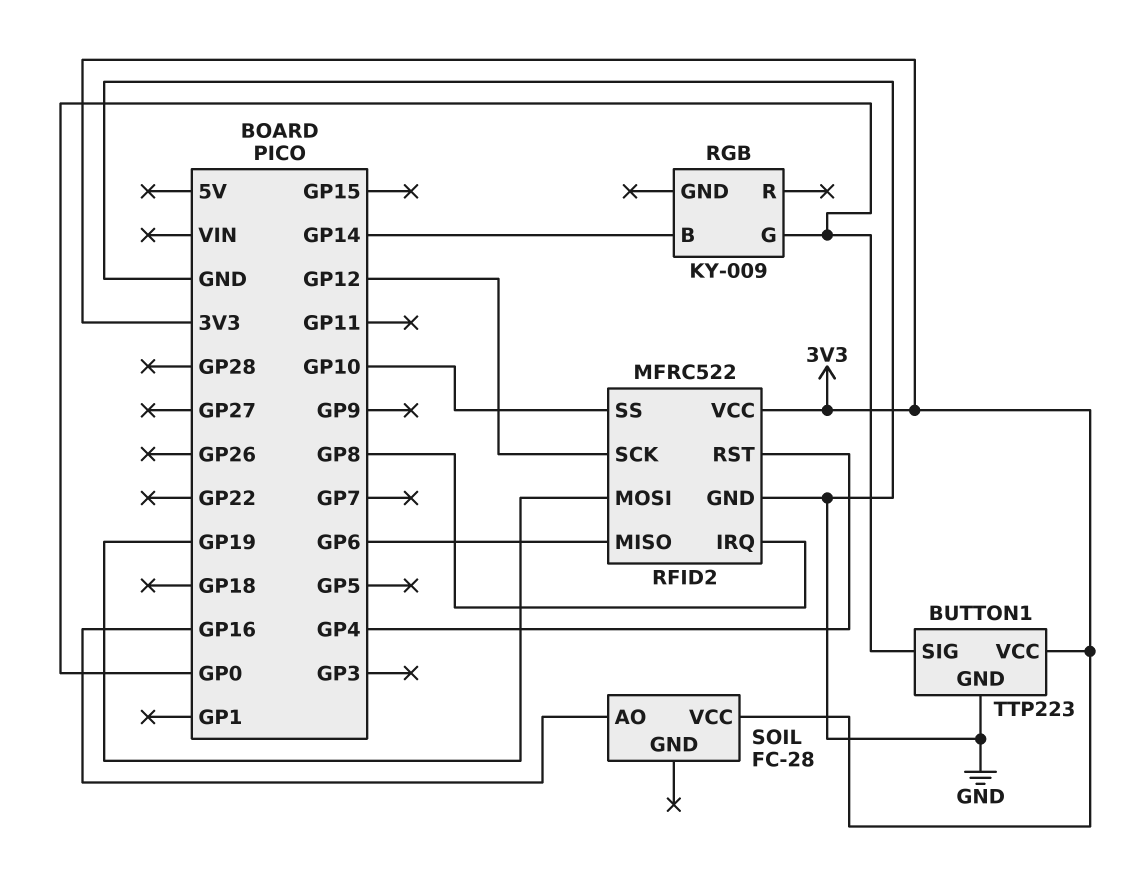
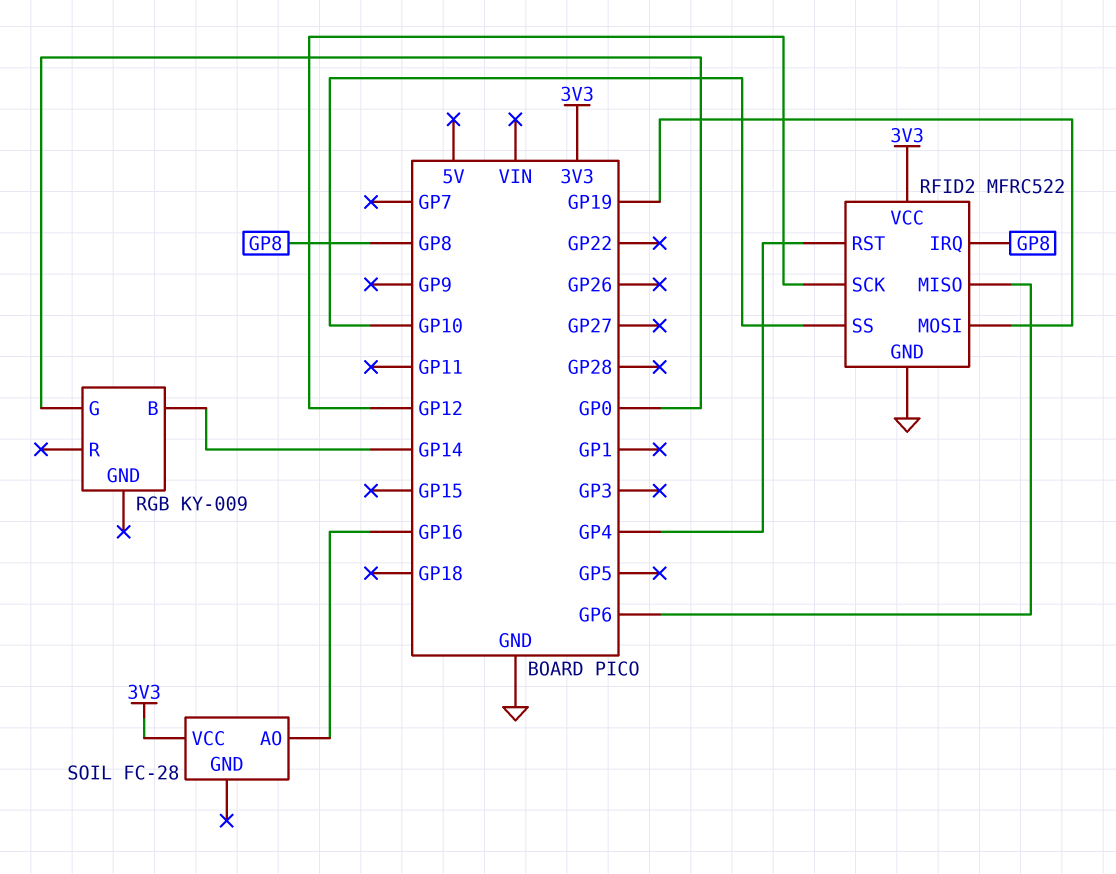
BUTTON1: TTP223 -> none
BUTTON1 pin GND: GND -> none
BUTTON1 pin SIG: GP0 -> none
BUTTON1 pin VCC: 3V3 -> none

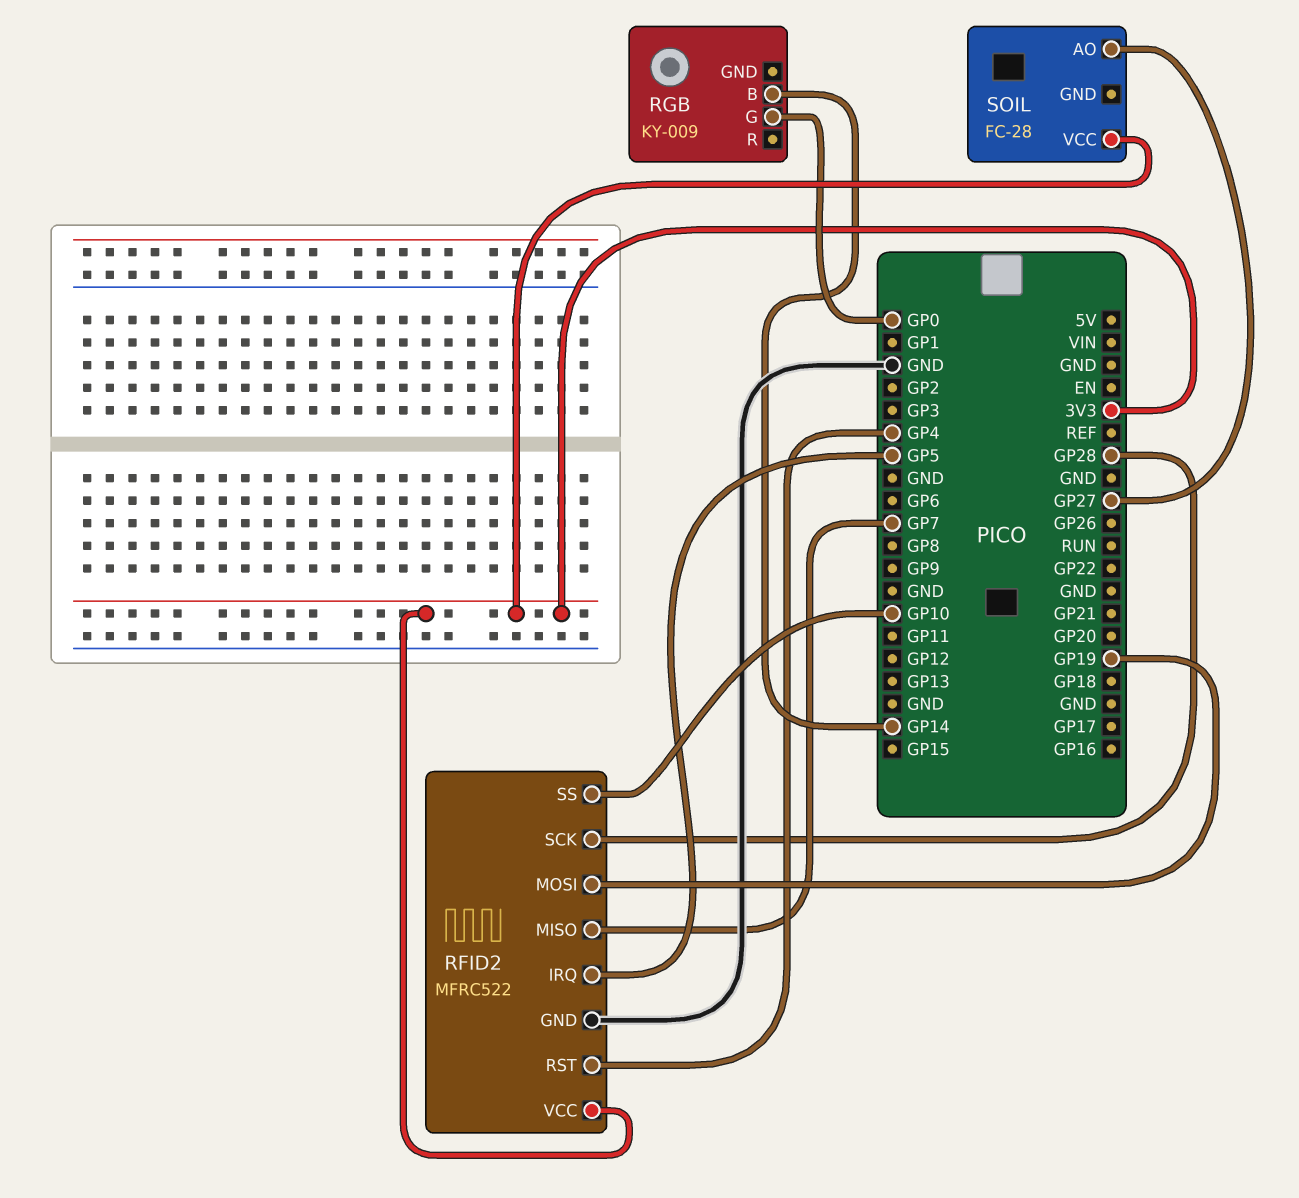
RFID2 pin IRQ: GP8 -> GP5
RFID2 pin MISO: GP6 -> GP7
RFID2 pin SCK: GP12 -> GP28
SOIL pin AO: GP16 -> GP27

